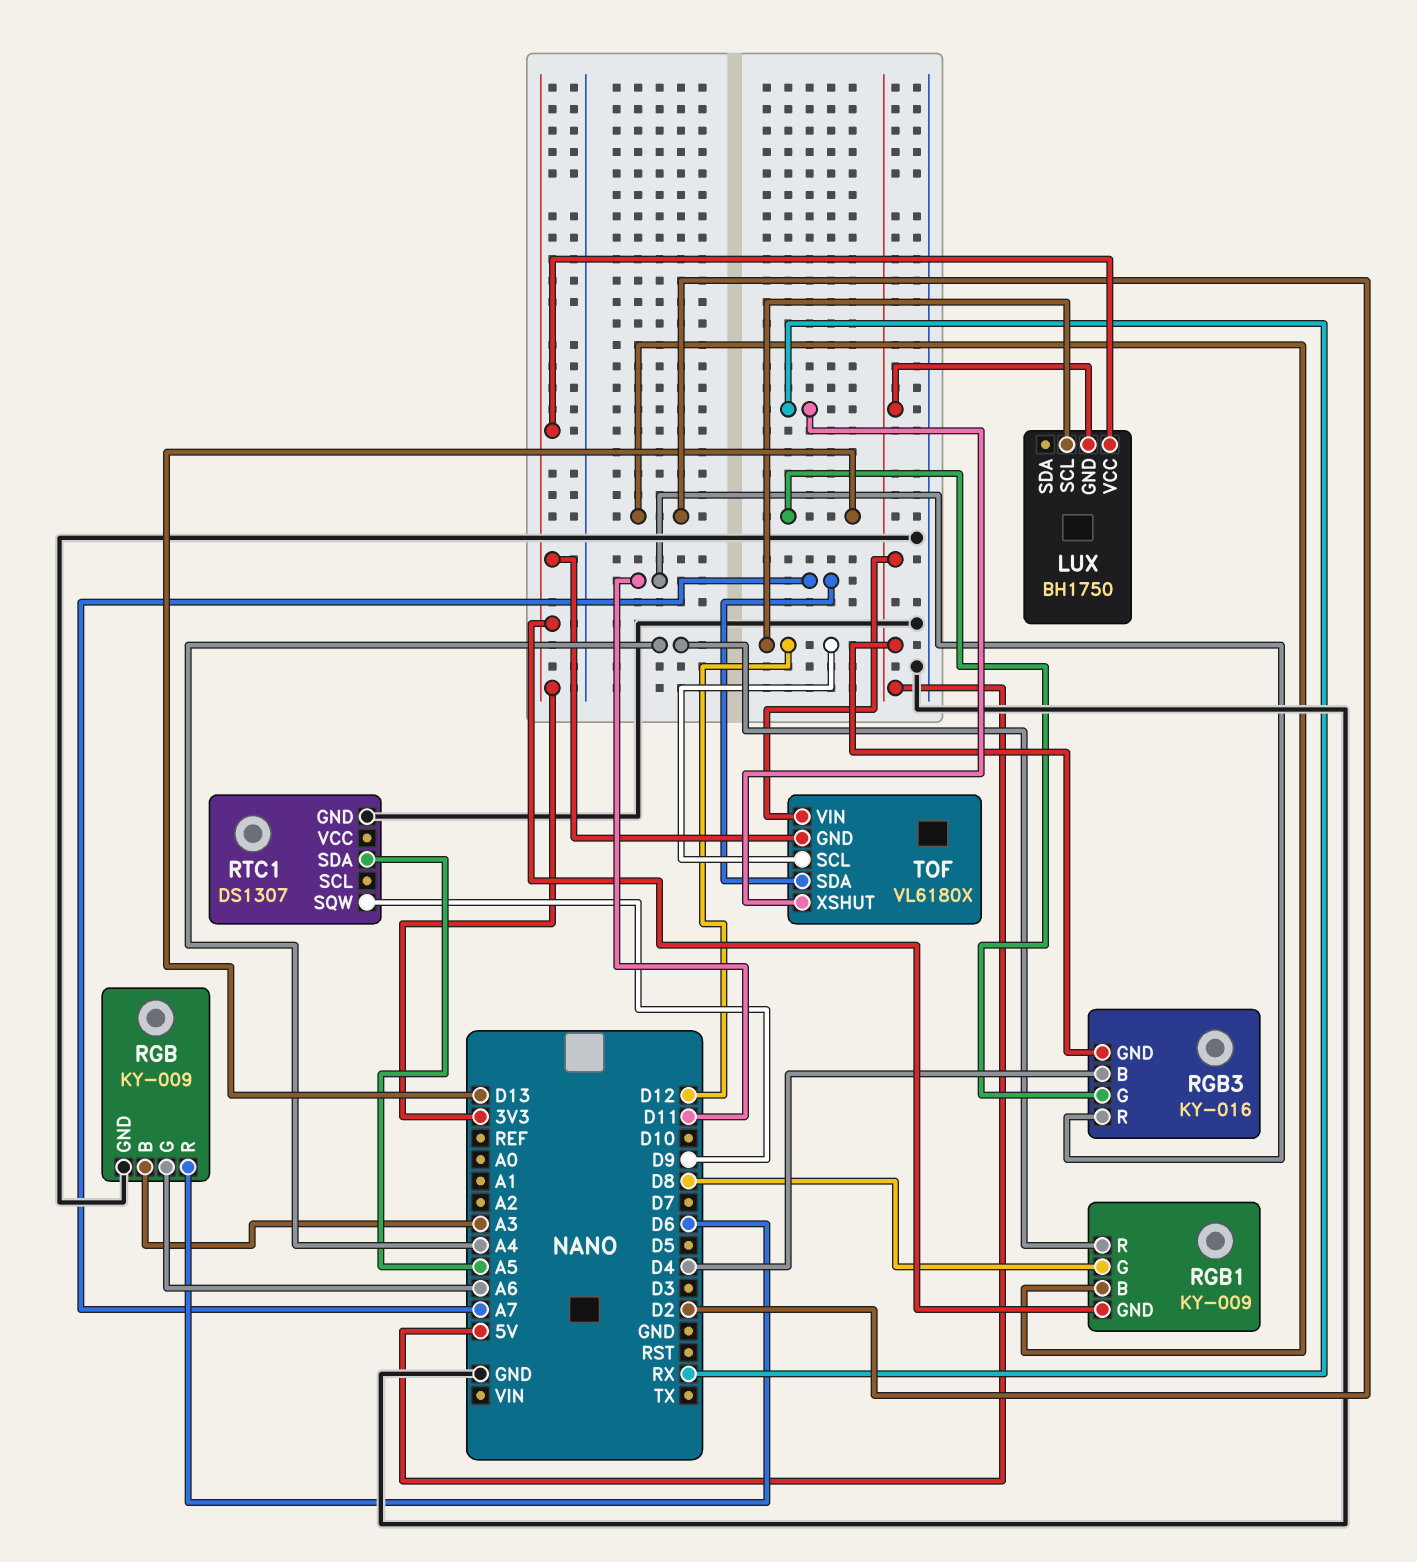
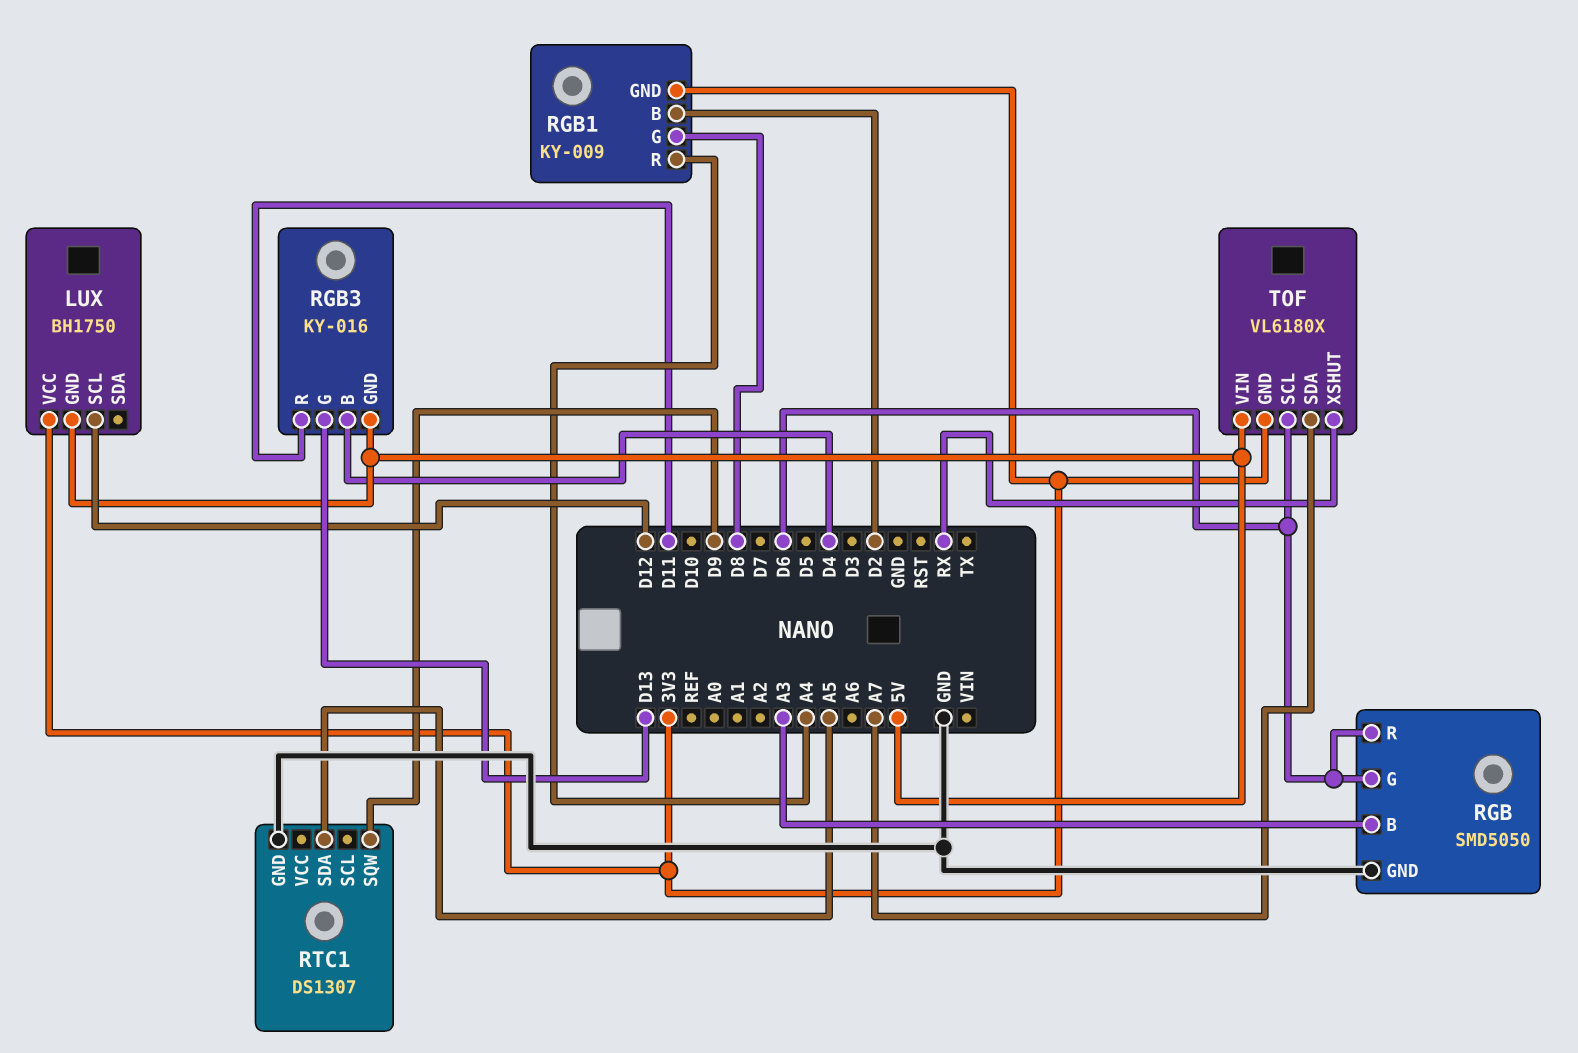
RGB: KY-009 -> SMD5050
RGB pin G: A6 -> D6
TOF pin SCL: D12 -> D6

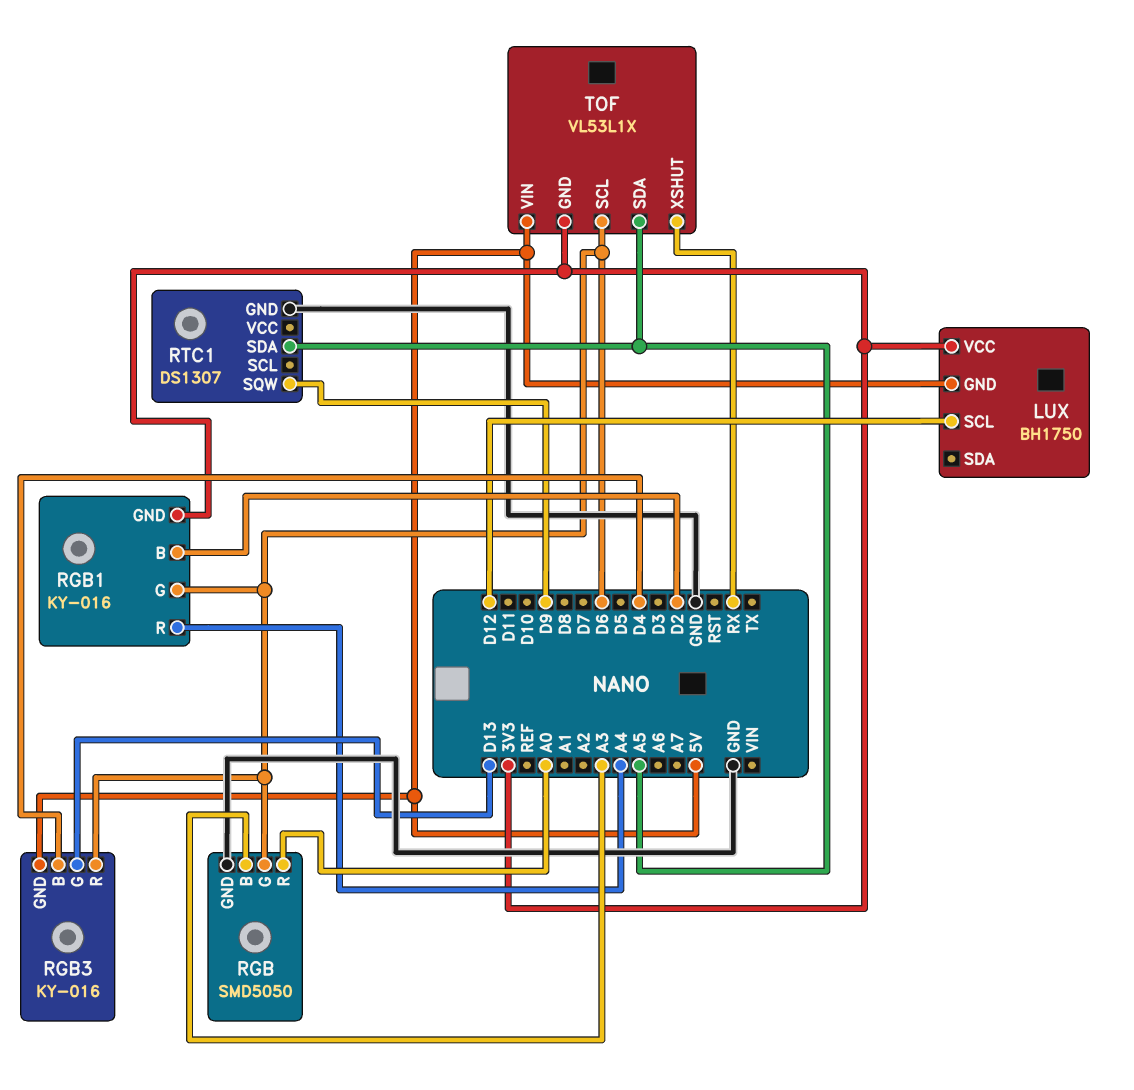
RGB pin R: D6 -> A0
RGB1: KY-009 -> KY-016
RGB1 pin G: D8 -> D6
RGB3 pin R: D11 -> D6
TOF: VL6180X -> VL53L1X
TOF pin SDA: A7 -> A5

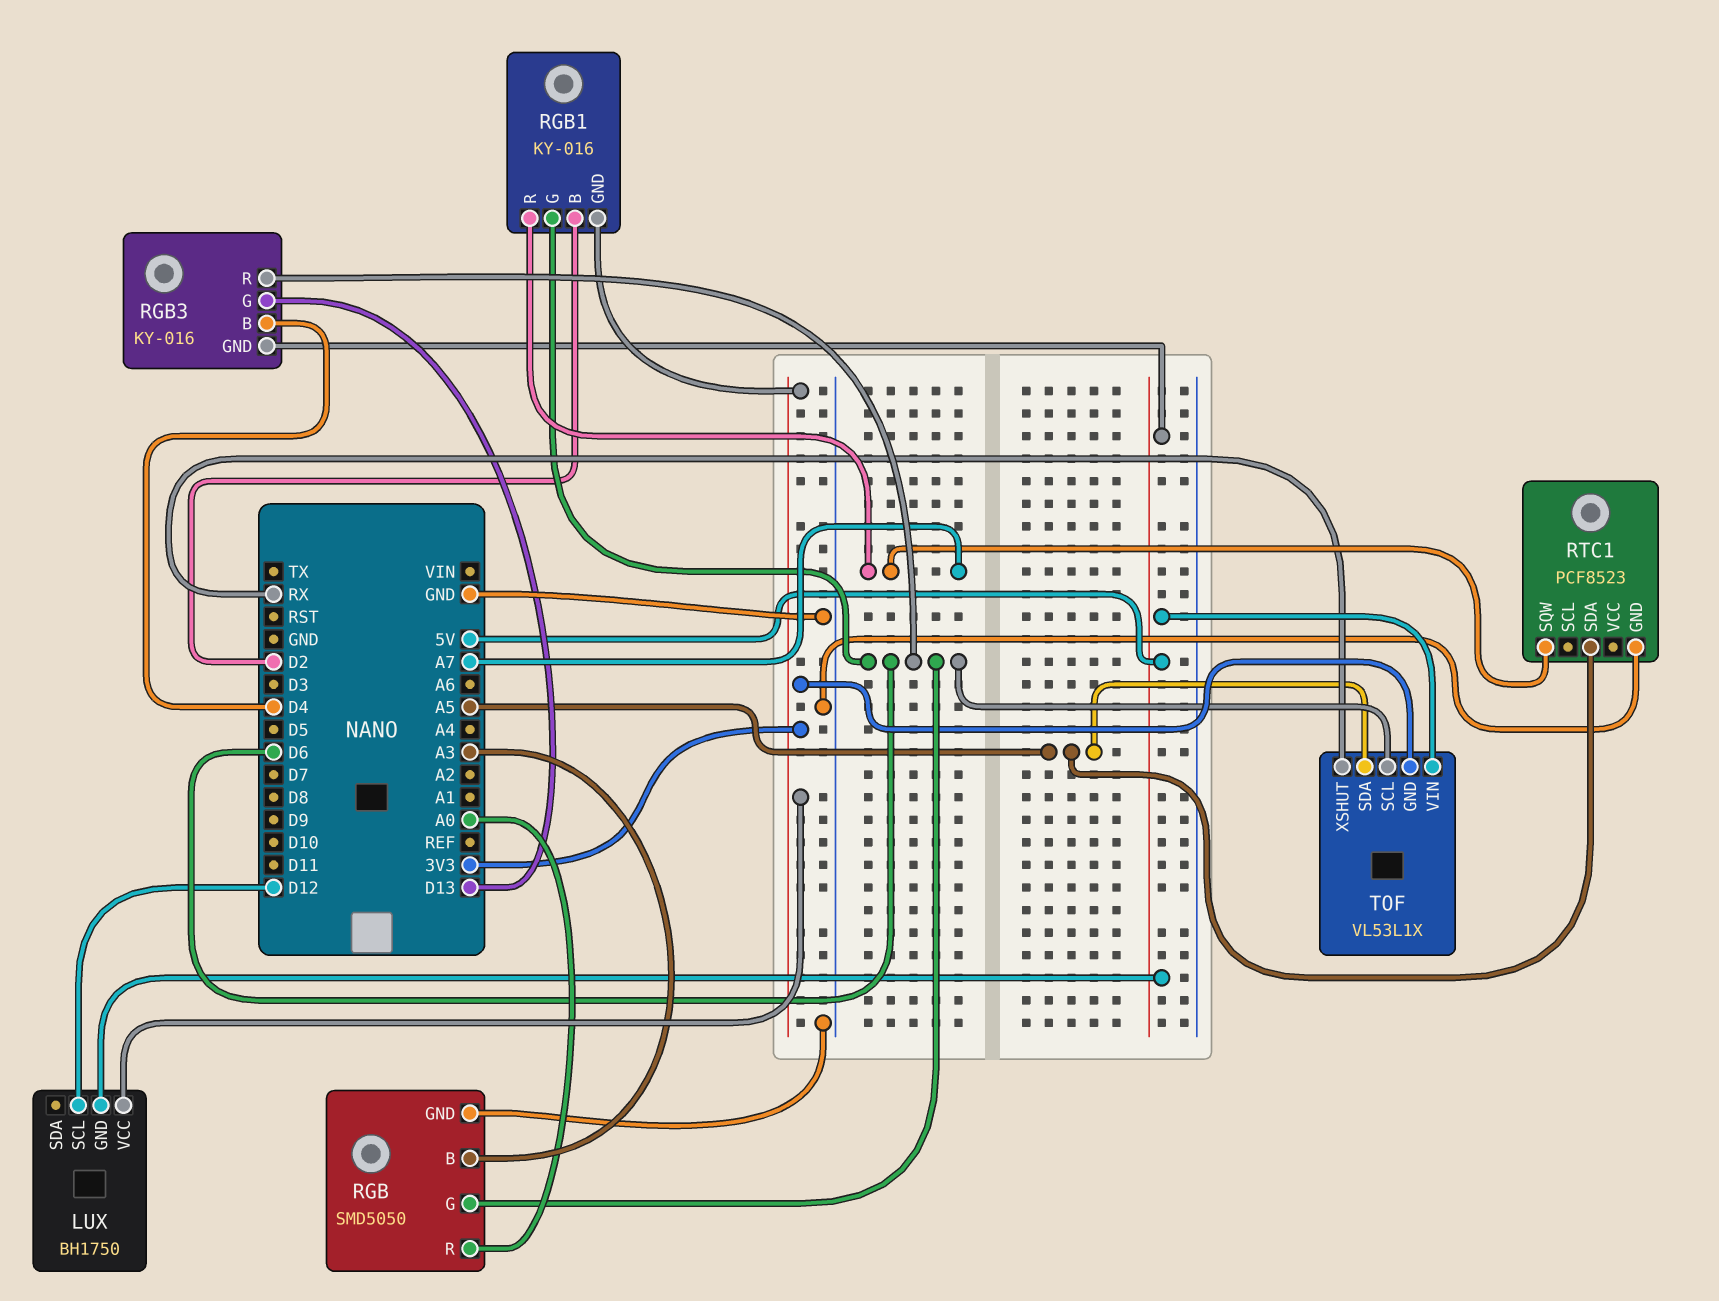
RGB1 pin R: A4 -> A7
RTC1: DS1307 -> PCF8523
RTC1 pin SQW: D9 -> A7

